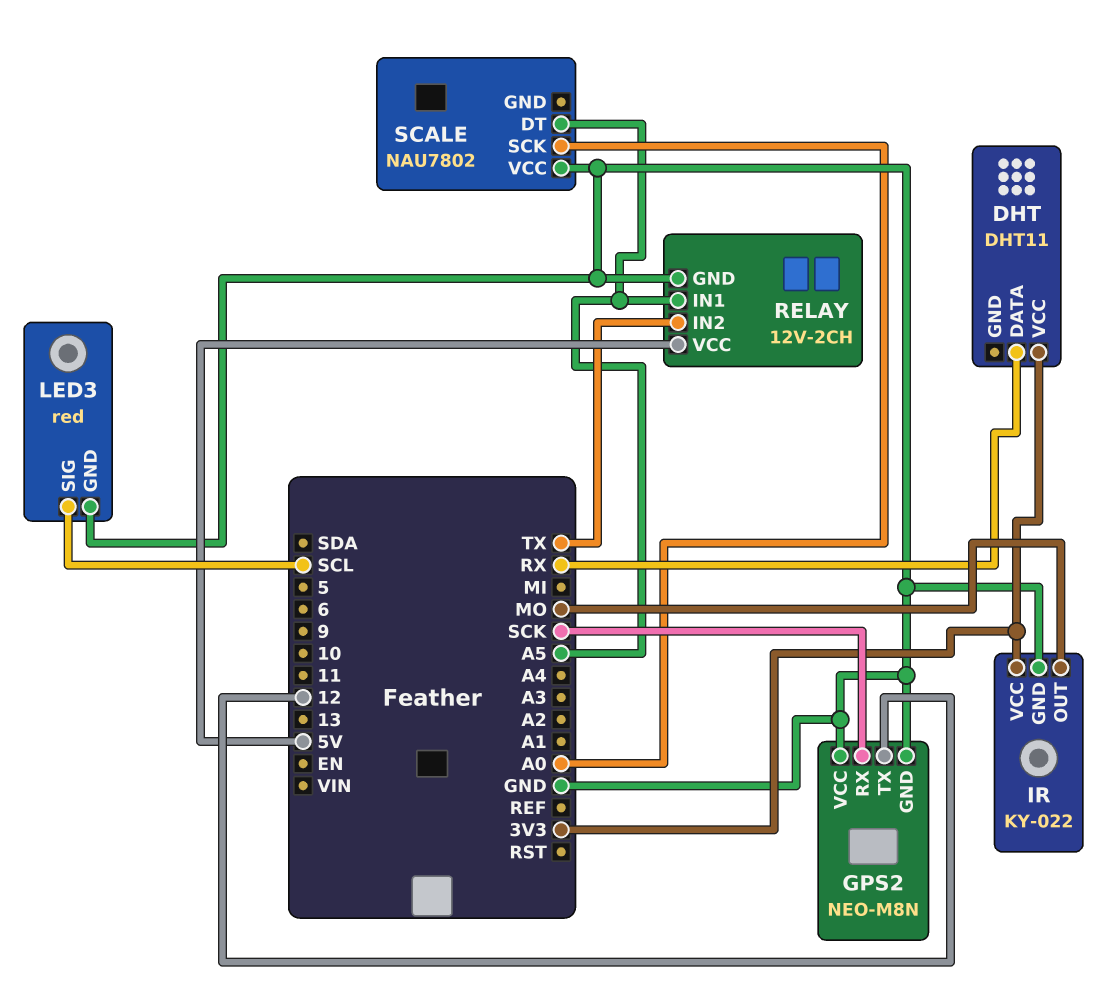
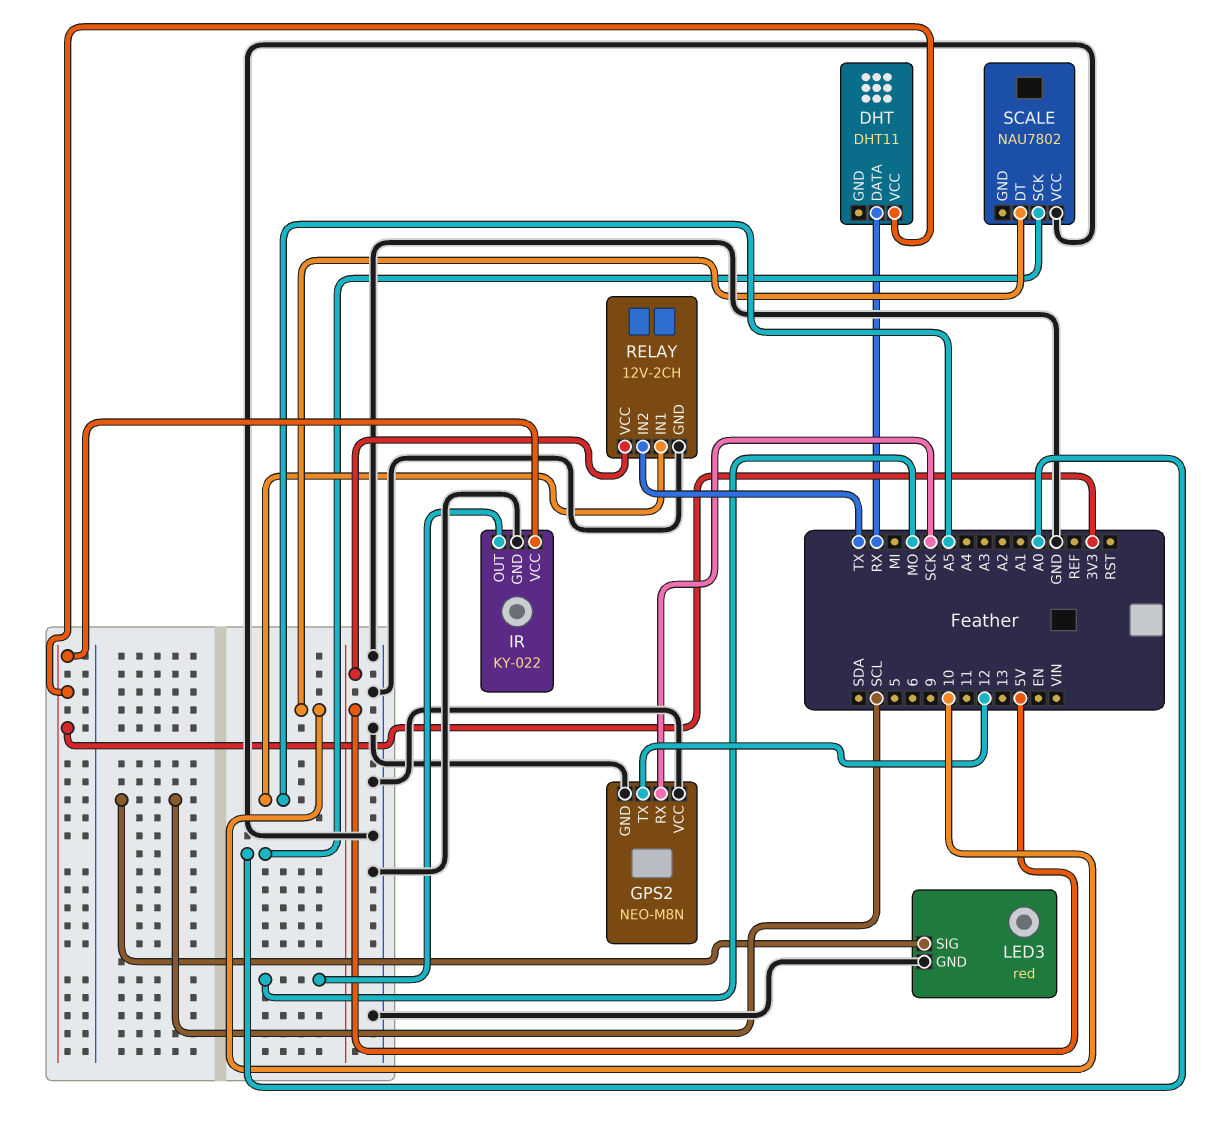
SCALE pin DT: A5 -> 10

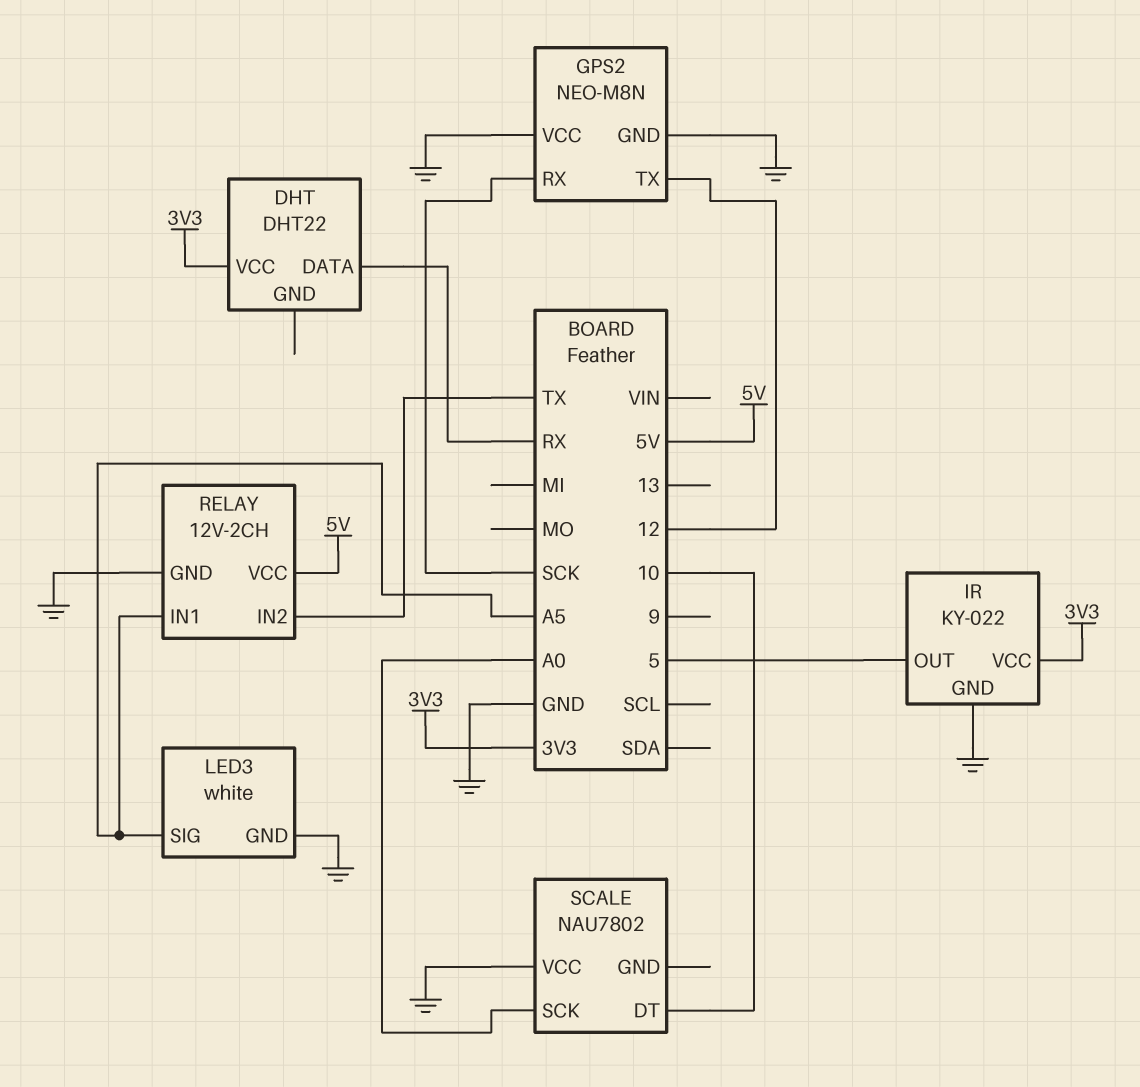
DHT: DHT11 -> DHT22
IR pin OUT: MO -> 5
LED3: red -> white
LED3 pin SIG: SCL -> A5

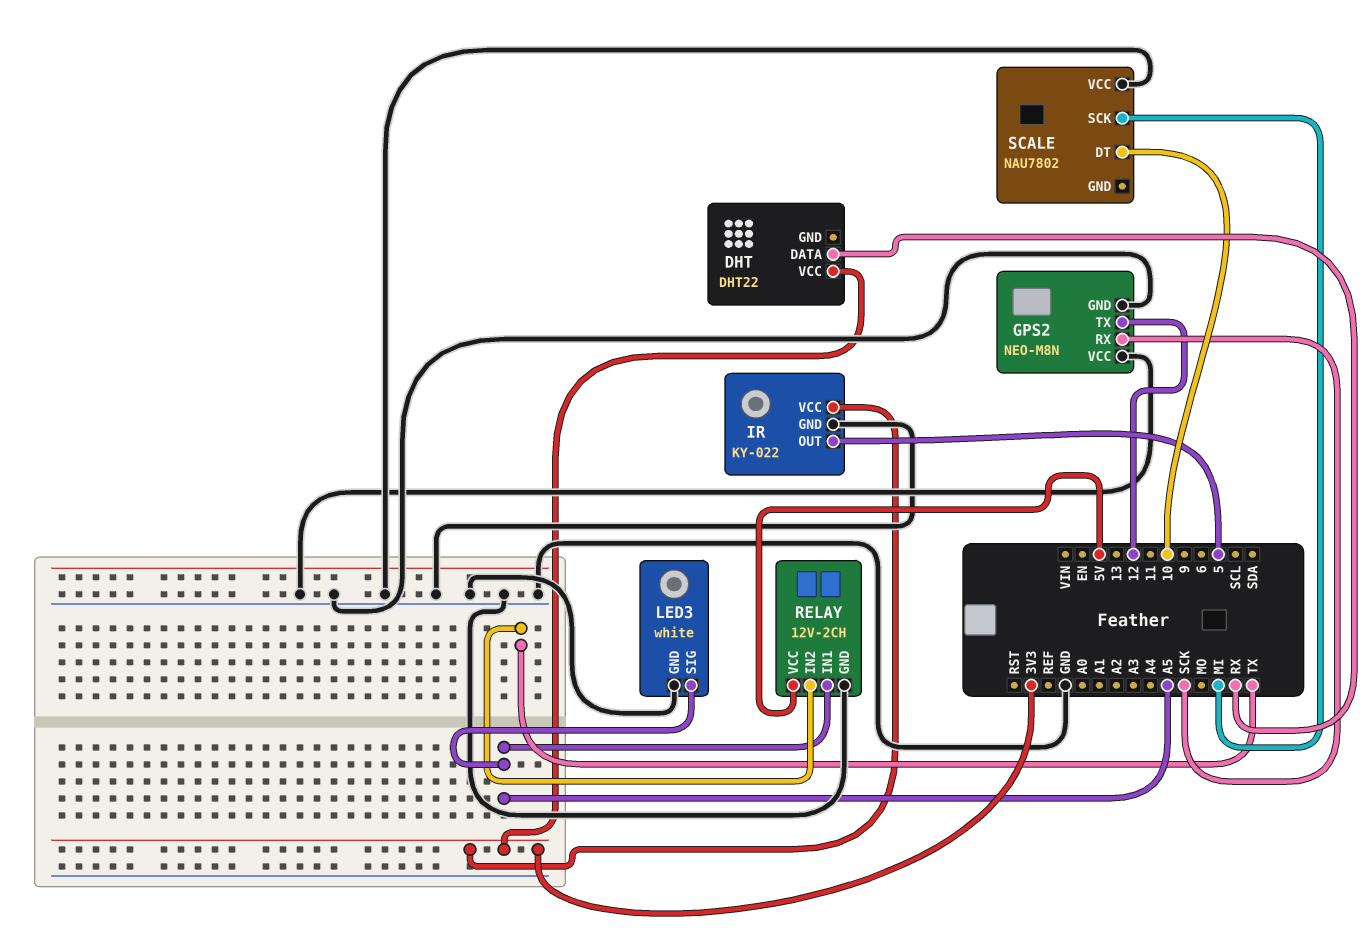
SCALE pin SCK: A0 -> MI

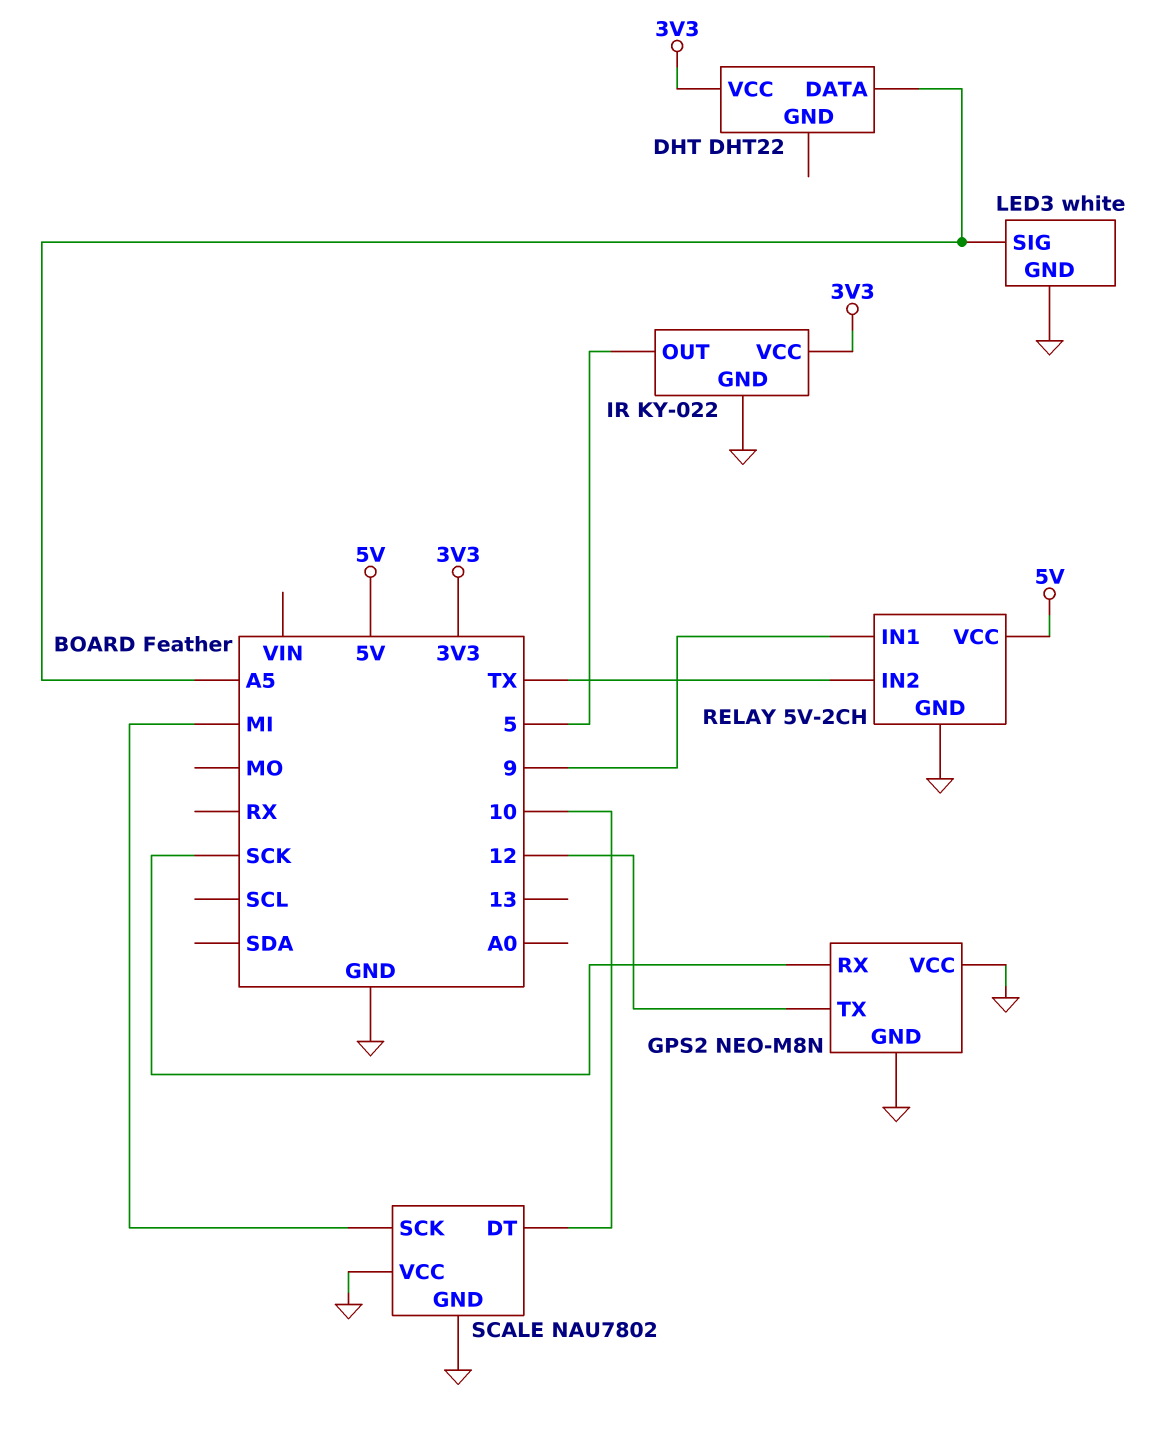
DHT pin DATA: RX -> A5
RELAY: 12V-2CH -> 5V-2CH
RELAY pin IN1: A5 -> 9
SCALE pin GND: none -> GND

